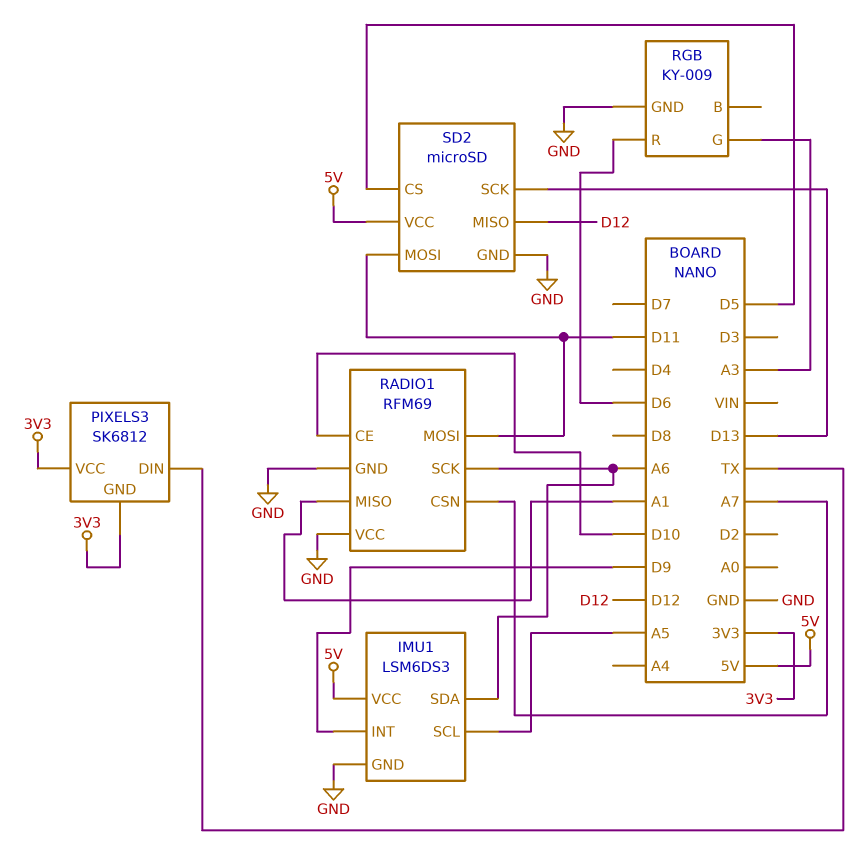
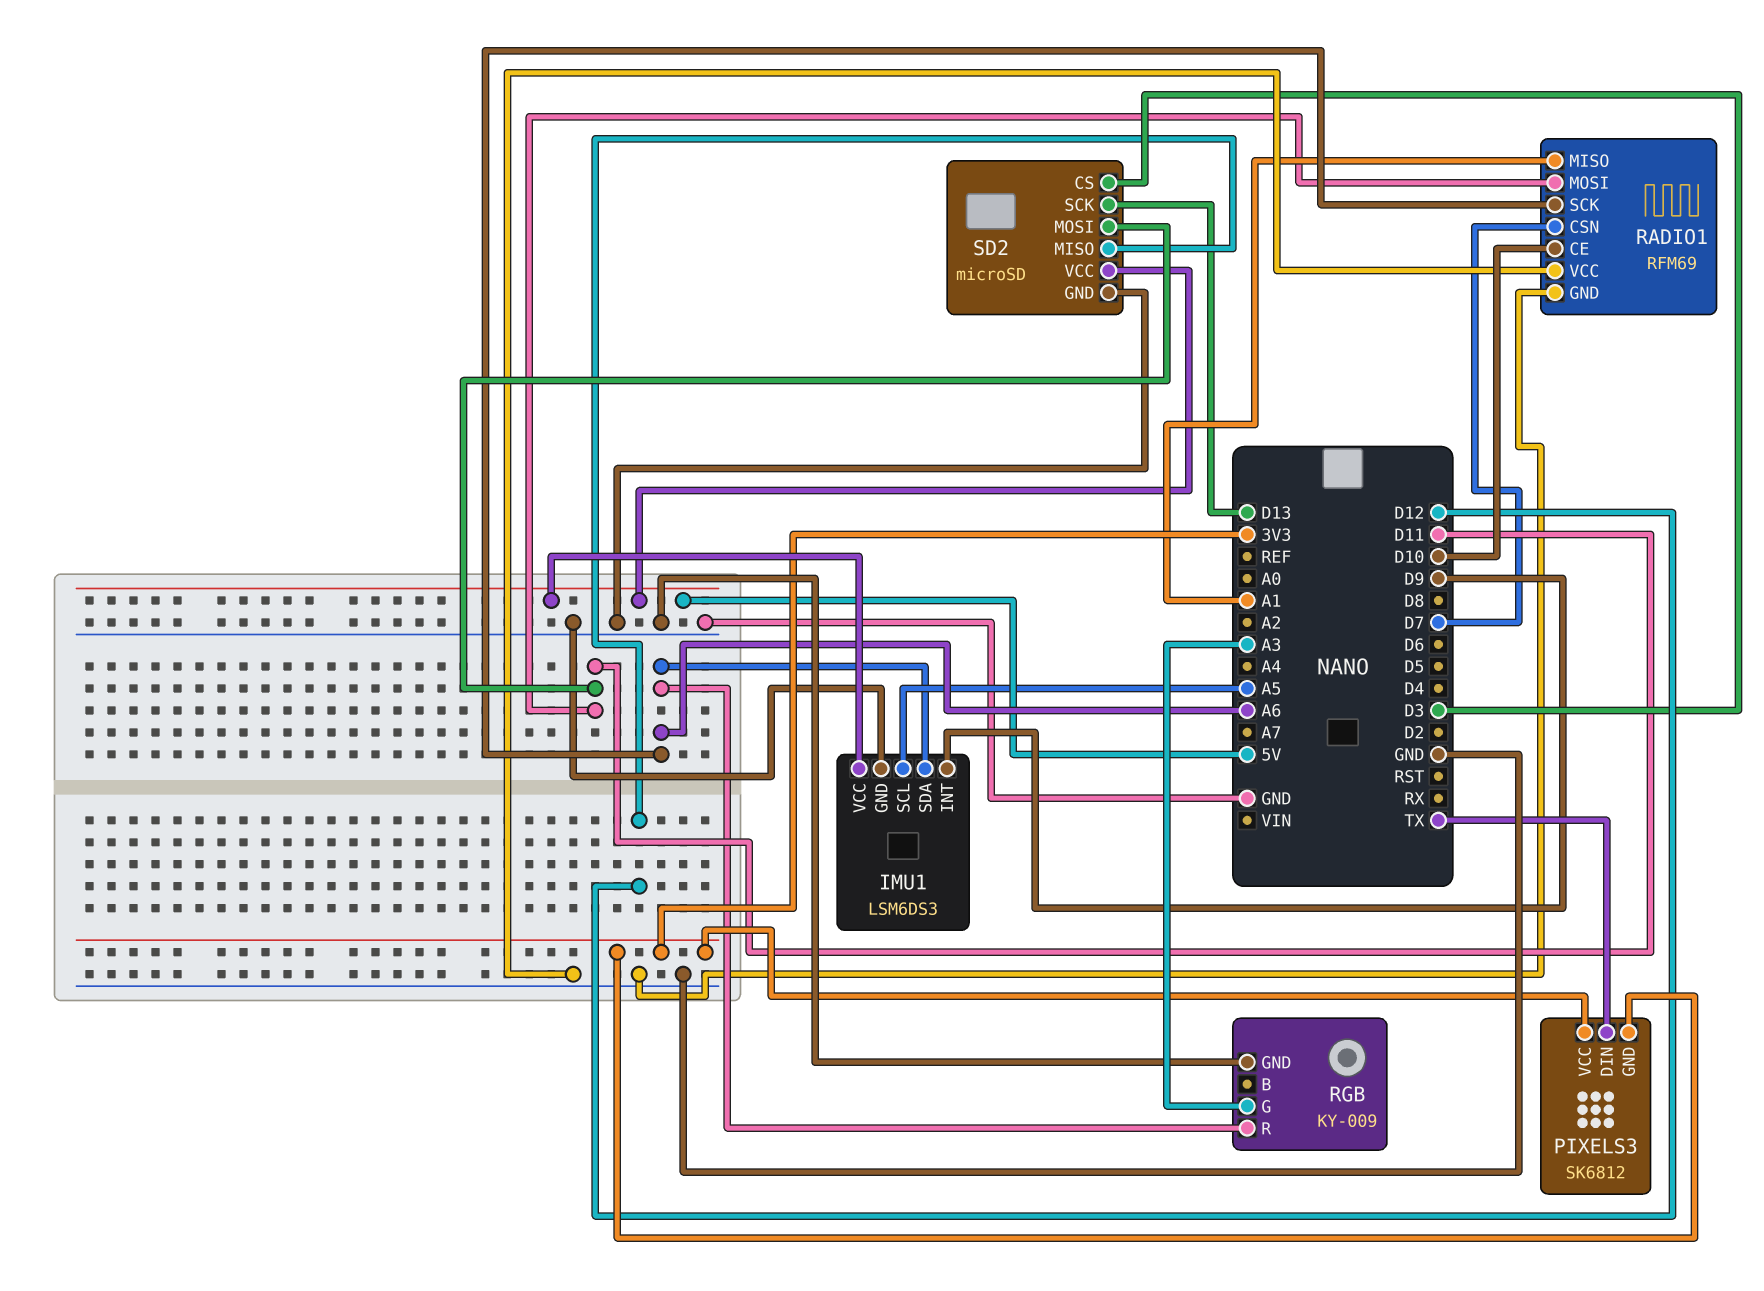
RADIO1 pin CSN: A7 -> D7
RGB pin R: D6 -> A6
SD2 pin CS: D5 -> D3

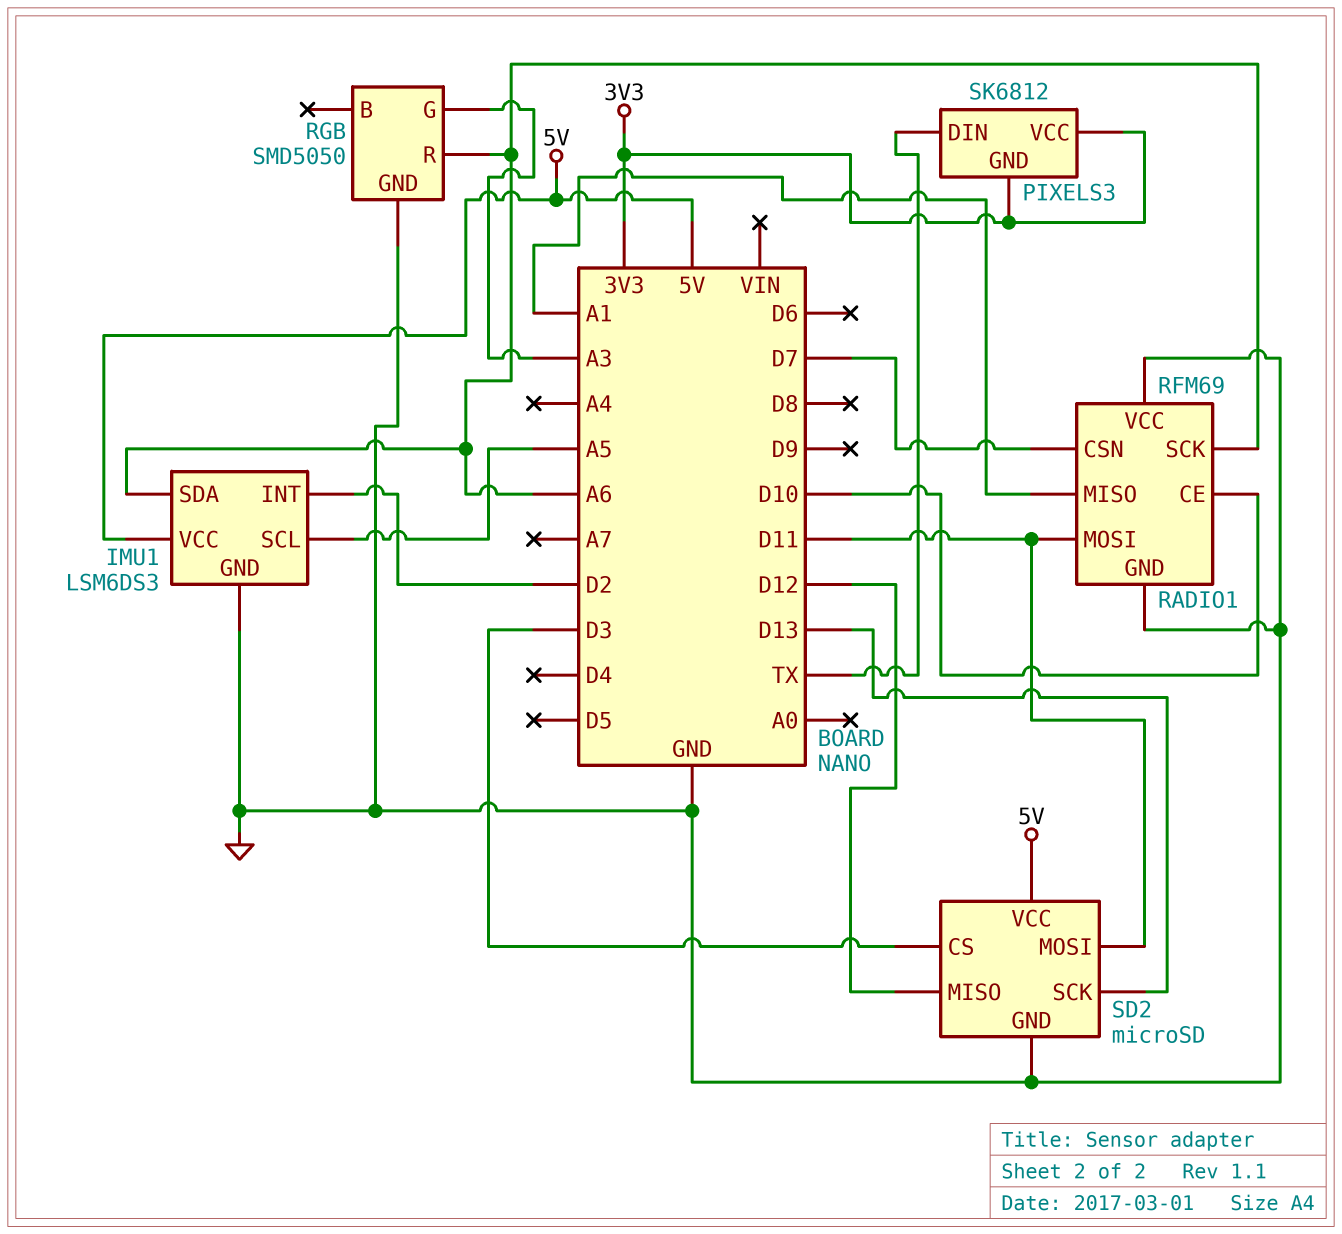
IMU1 pin INT: D9 -> D2
RGB: KY-009 -> SMD5050

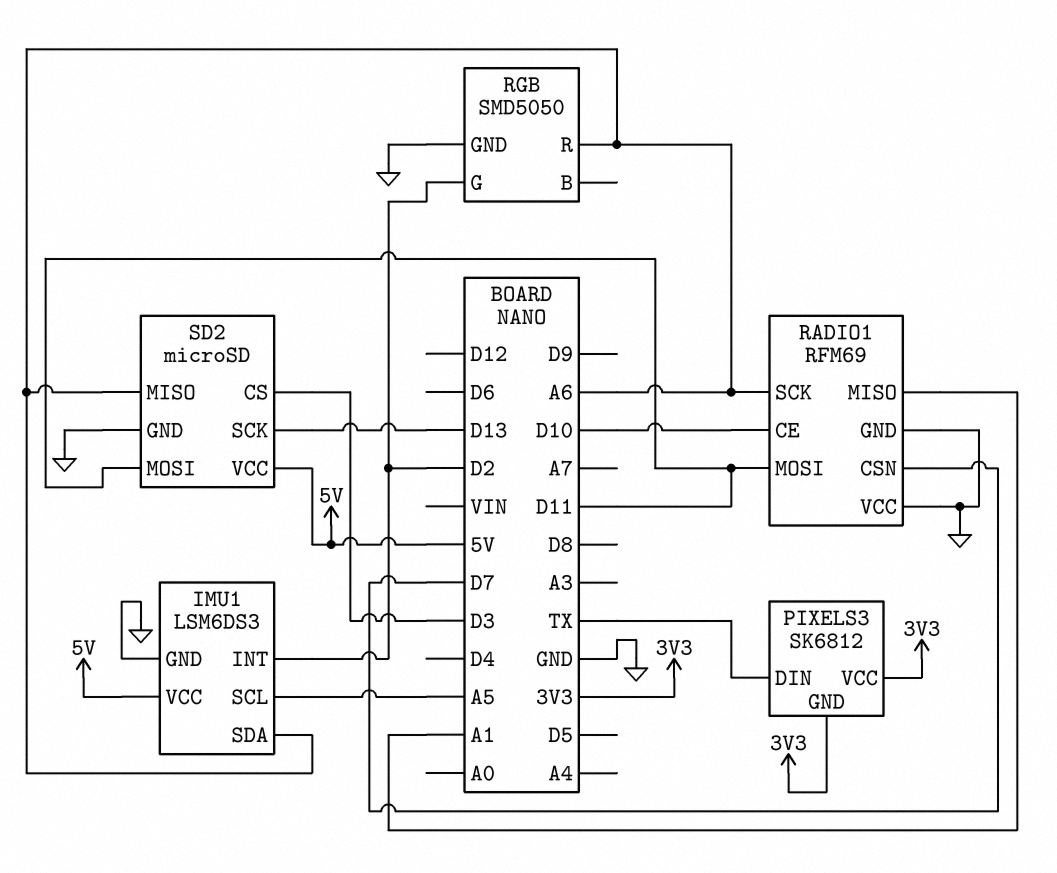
RGB pin G: A3 -> D2
SD2 pin MISO: D12 -> A6

